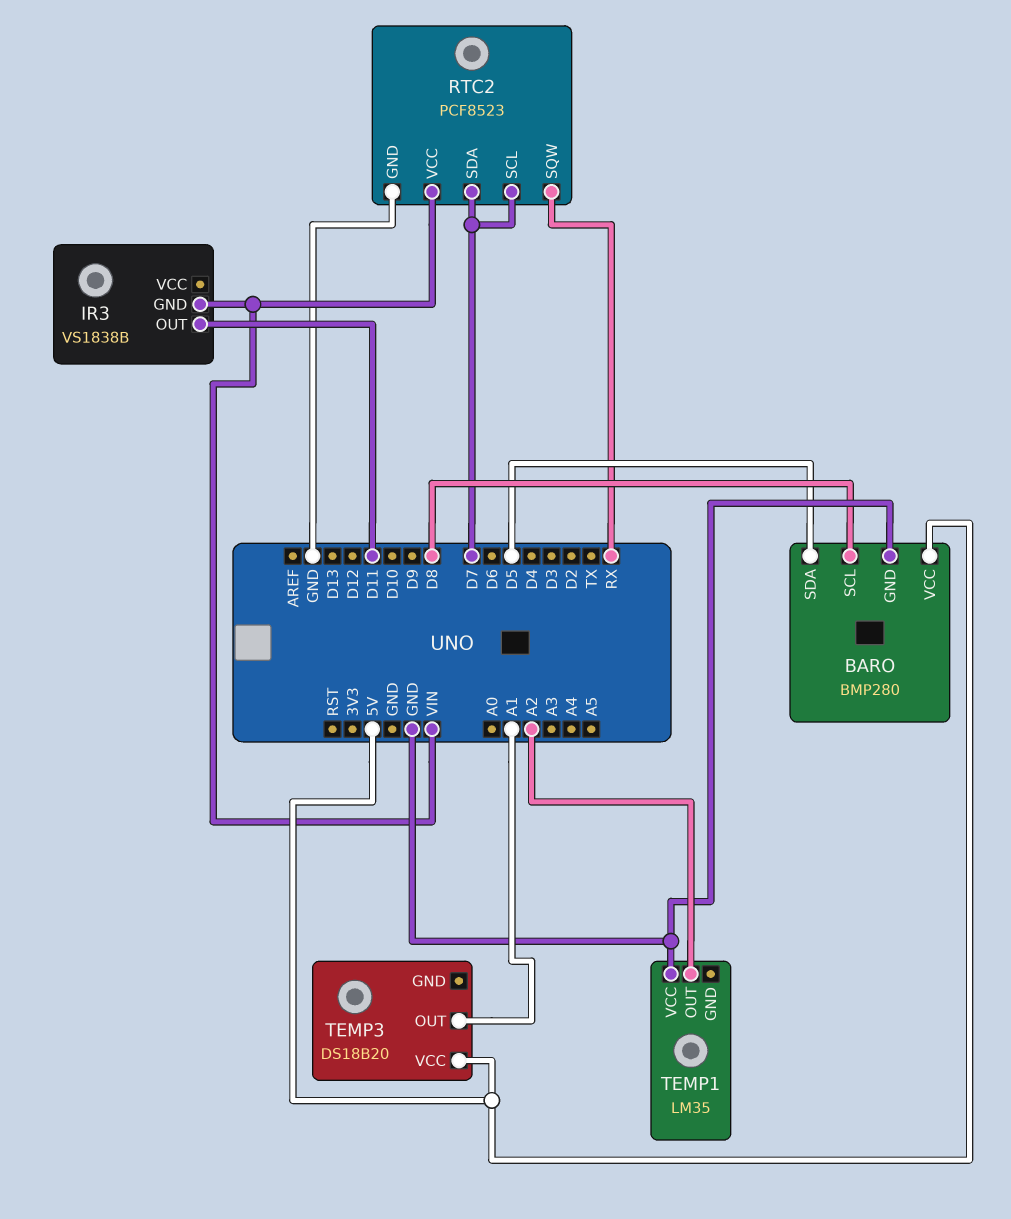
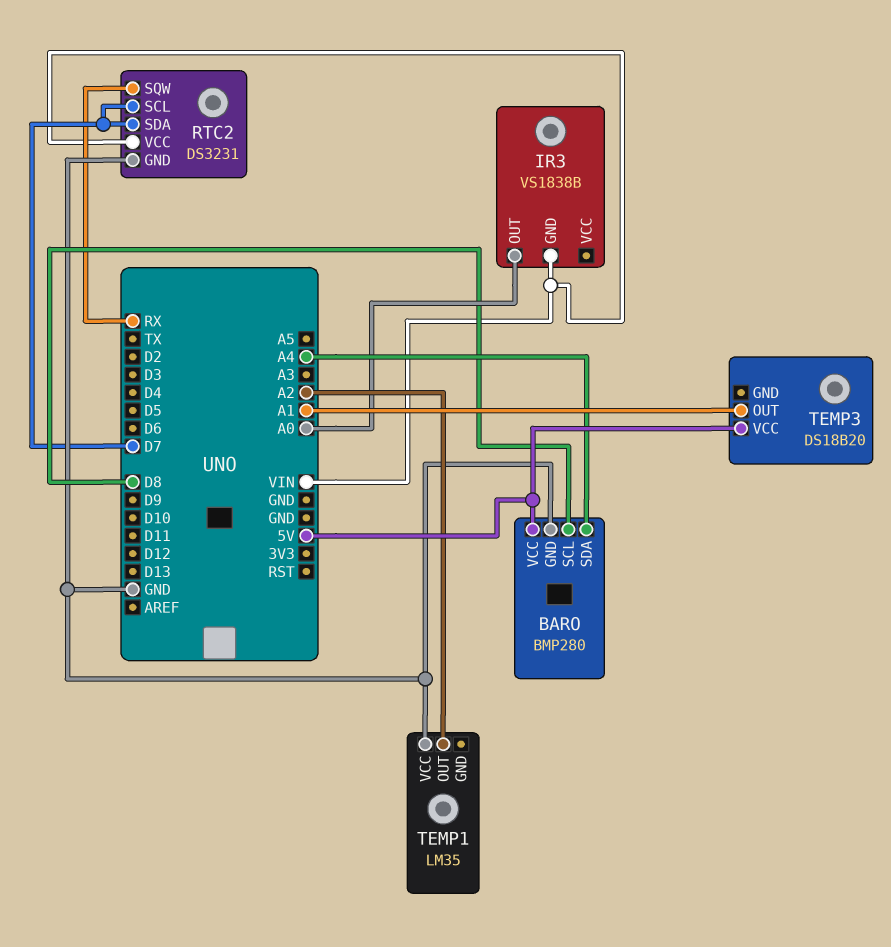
BARO pin SDA: D5 -> A4
IR3 pin OUT: D11 -> A0
RTC2: PCF8523 -> DS3231

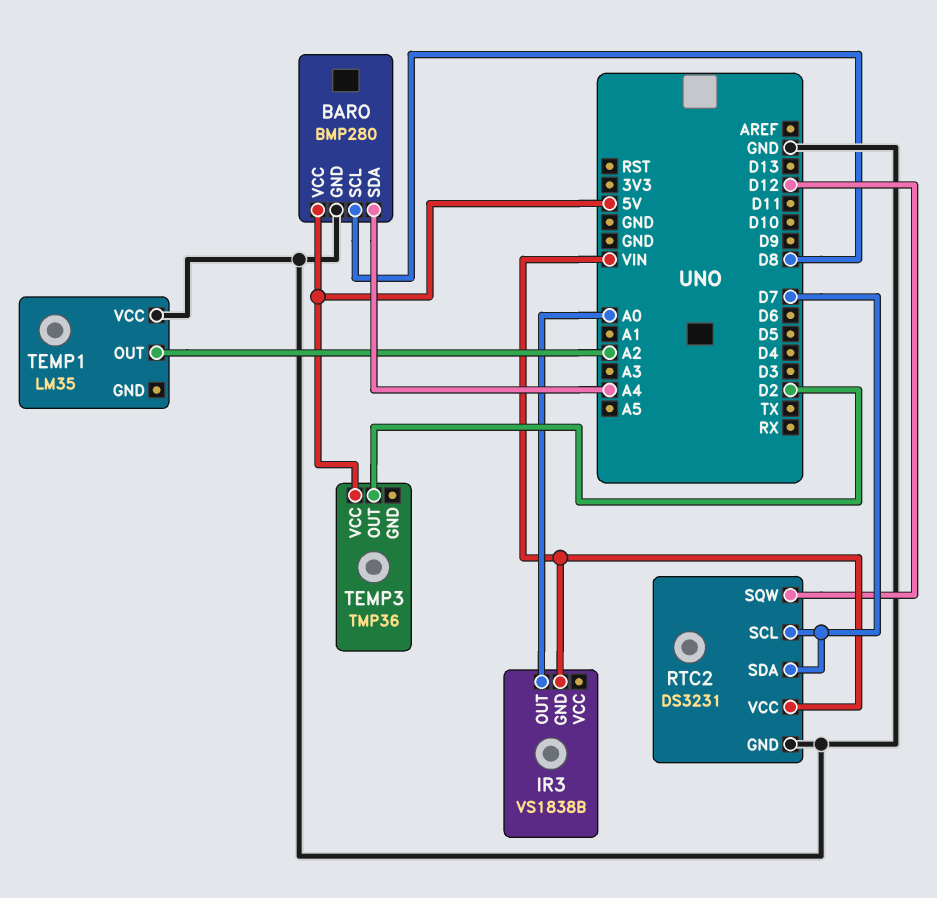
RTC2 pin SQW: RX -> D12
TEMP3: DS18B20 -> TMP36
TEMP3 pin OUT: A1 -> D2

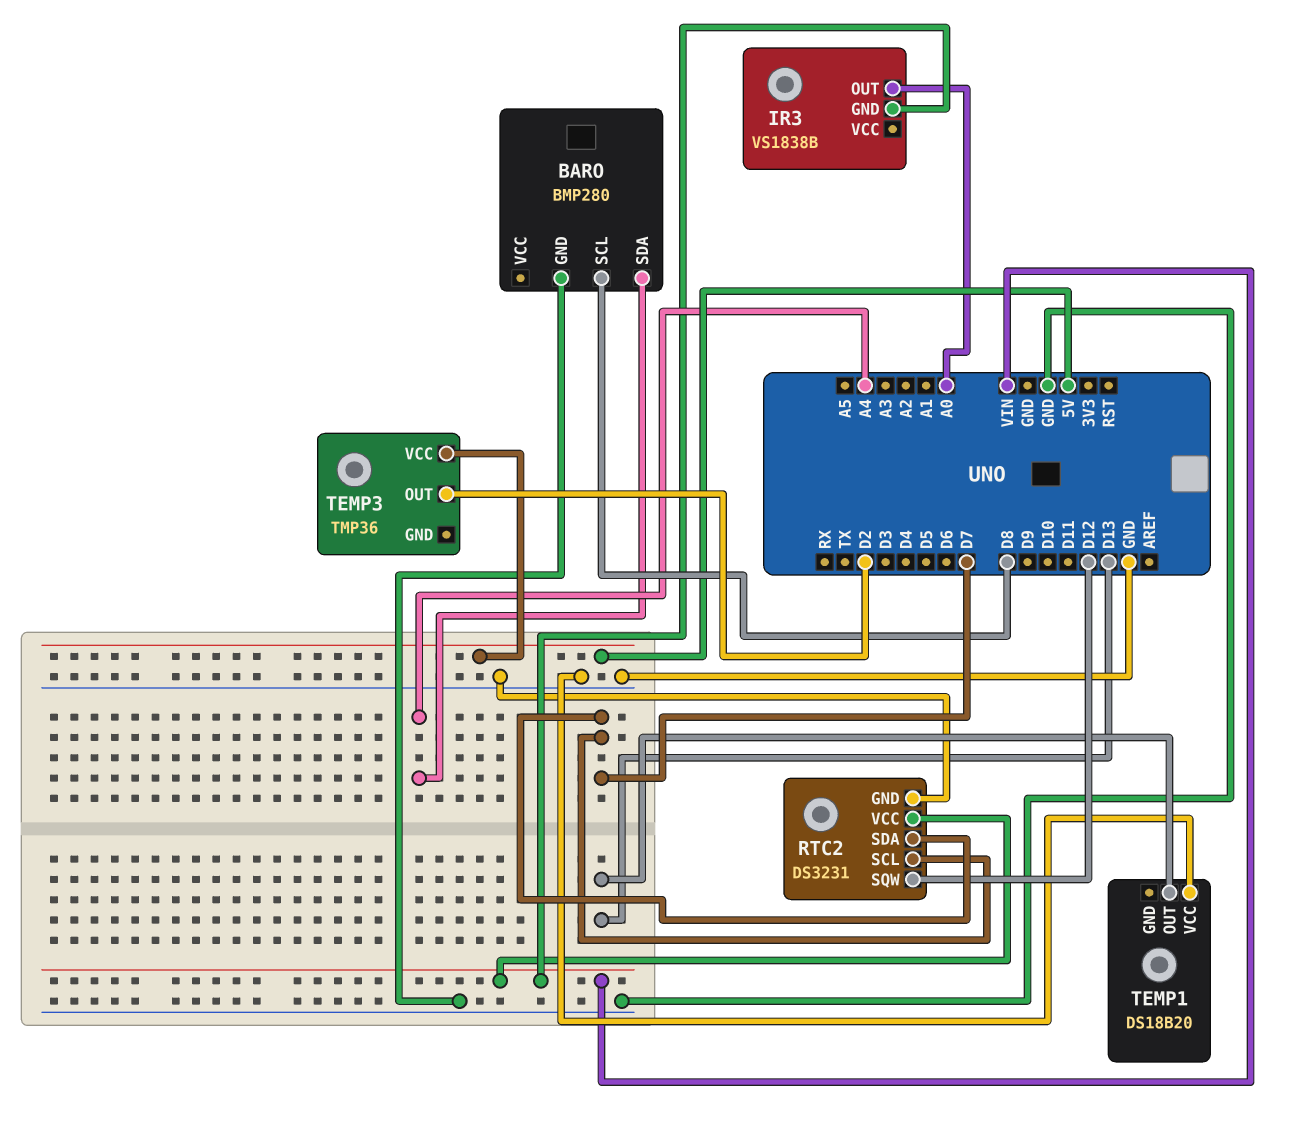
BARO pin VCC: 5V -> none
TEMP1: LM35 -> DS18B20
TEMP1 pin OUT: A2 -> D13

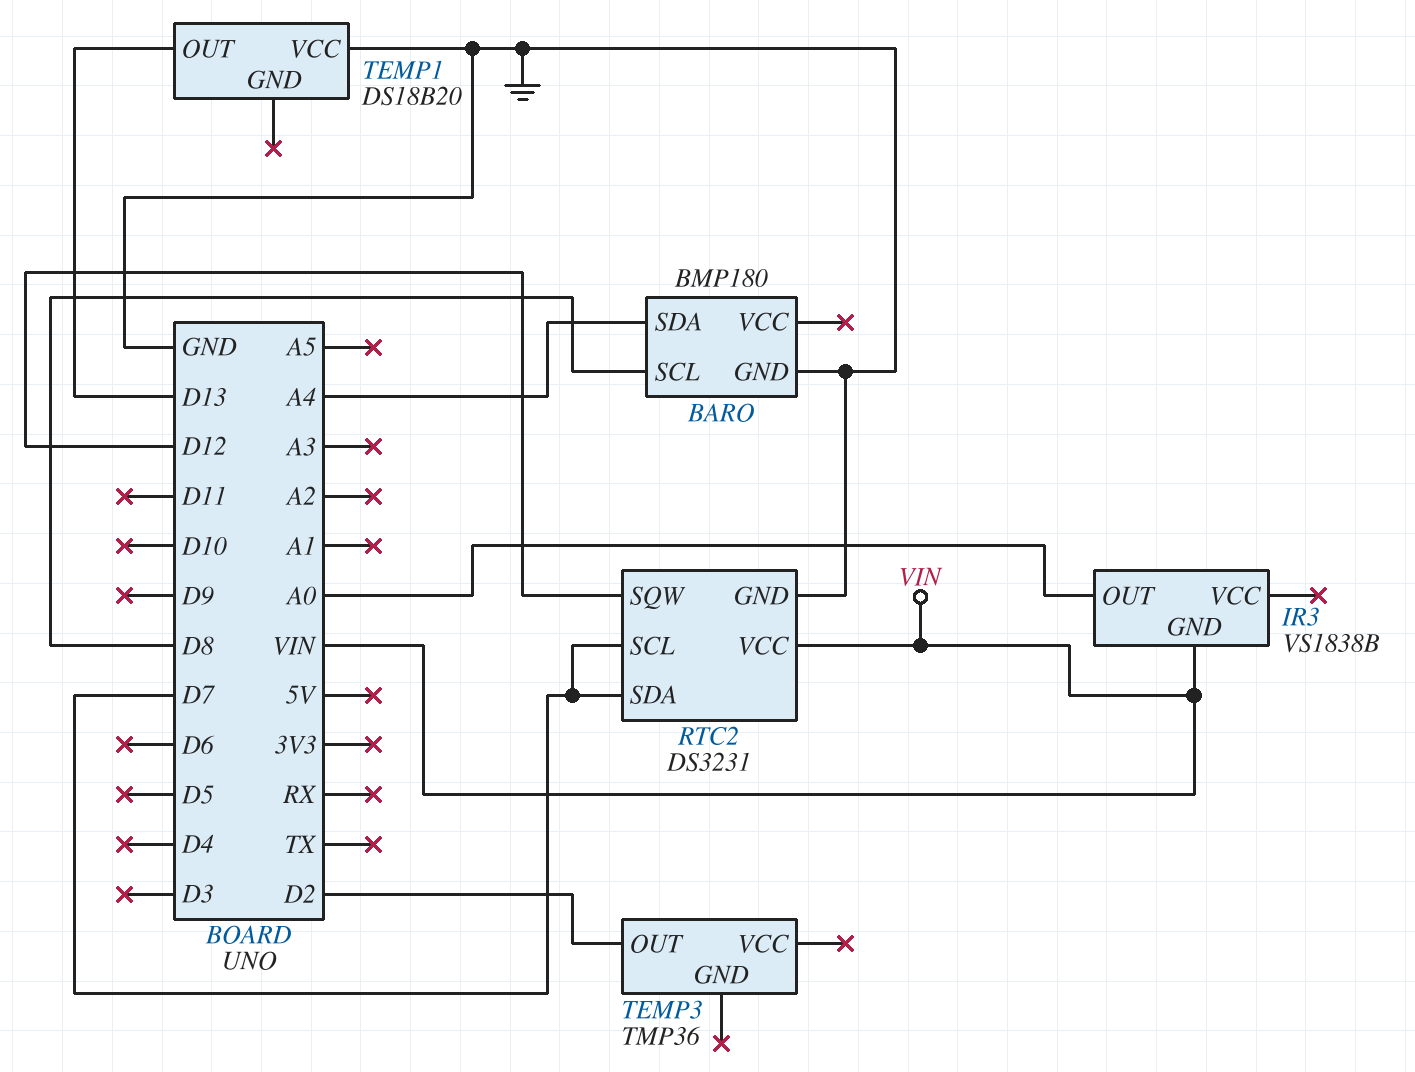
BARO: BMP280 -> BMP180
TEMP3 pin VCC: 5V -> none

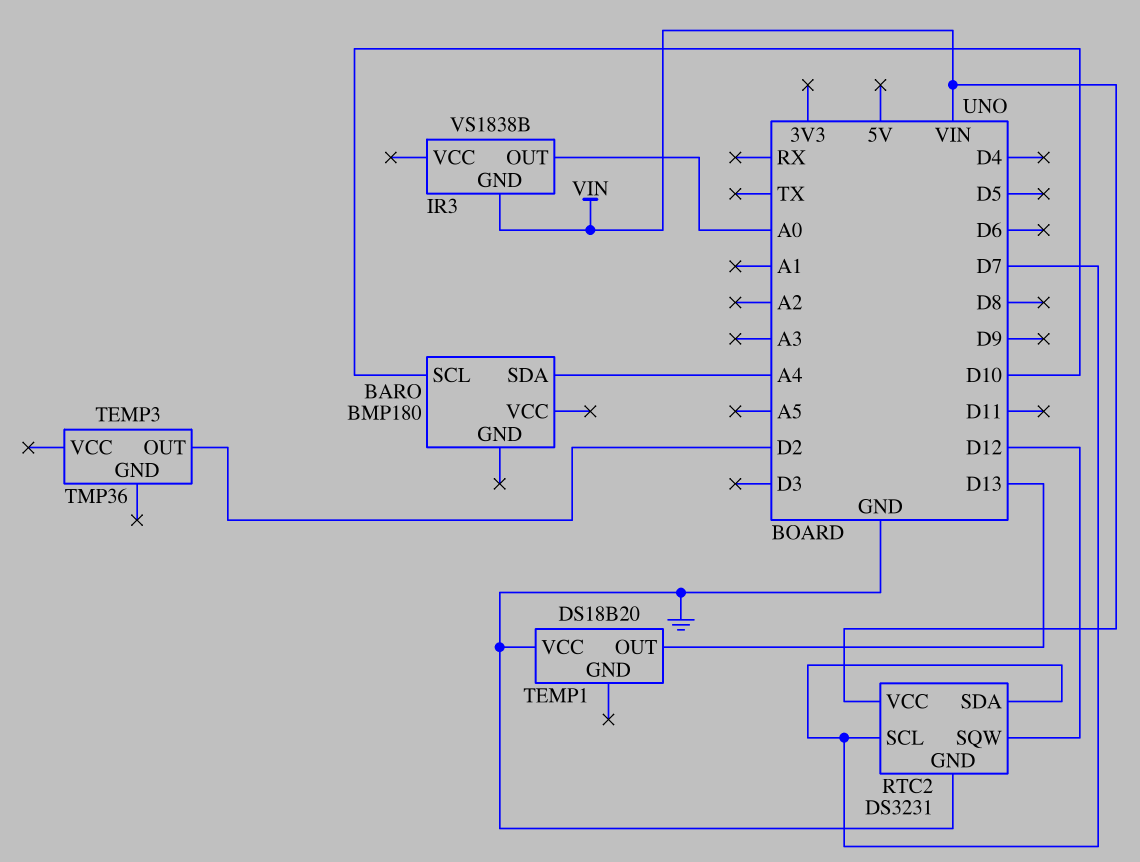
BARO pin GND: GND -> none
BARO pin SCL: D8 -> D10

